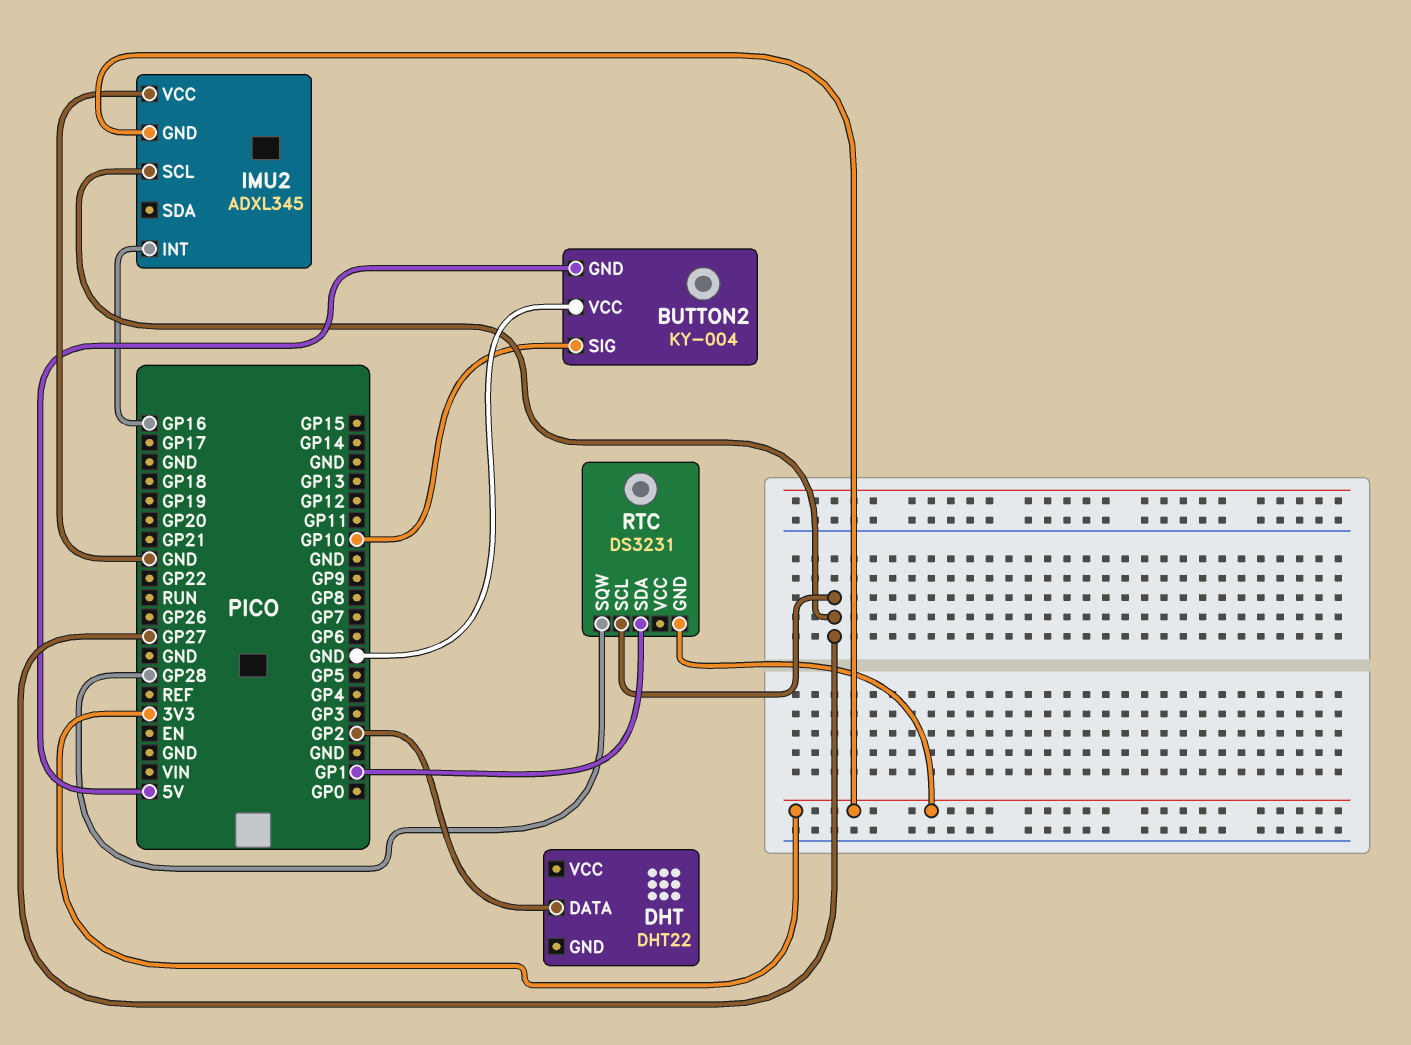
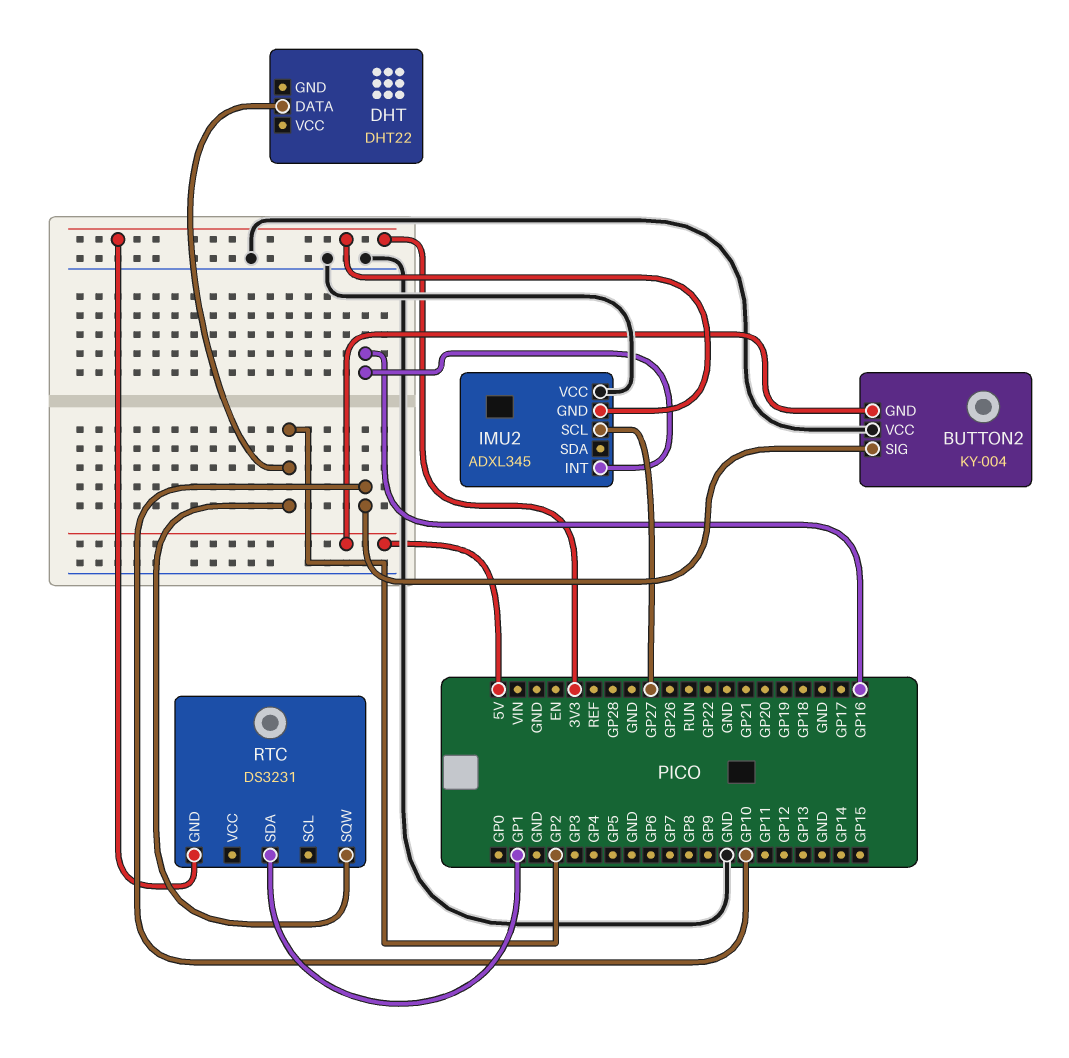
RTC pin SCL: GP27 -> none
RTC pin SQW: GP28 -> GP2

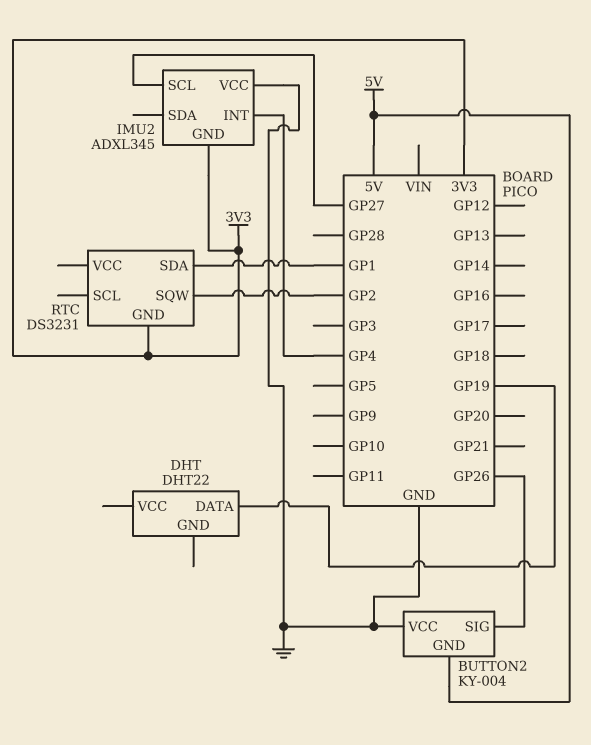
BUTTON2 pin SIG: GP10 -> GP26
DHT pin DATA: GP2 -> GP19
IMU2 pin INT: GP16 -> GP4

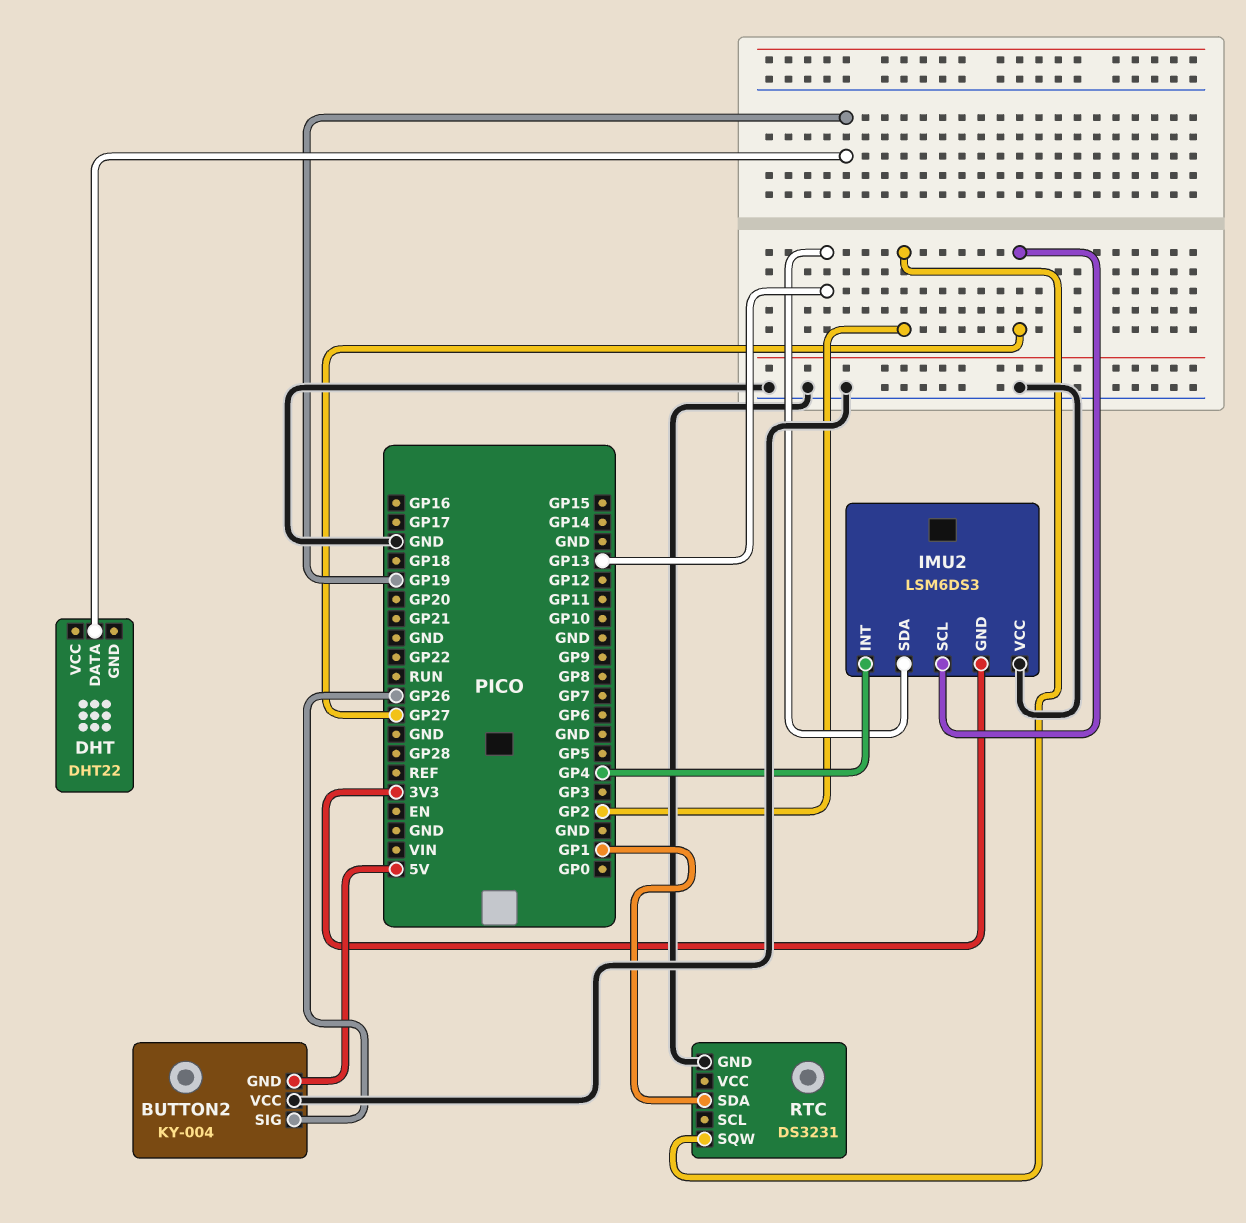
IMU2: ADXL345 -> LSM6DS3
IMU2 pin SDA: none -> GP13
RTC pin GND: 3V3 -> GND

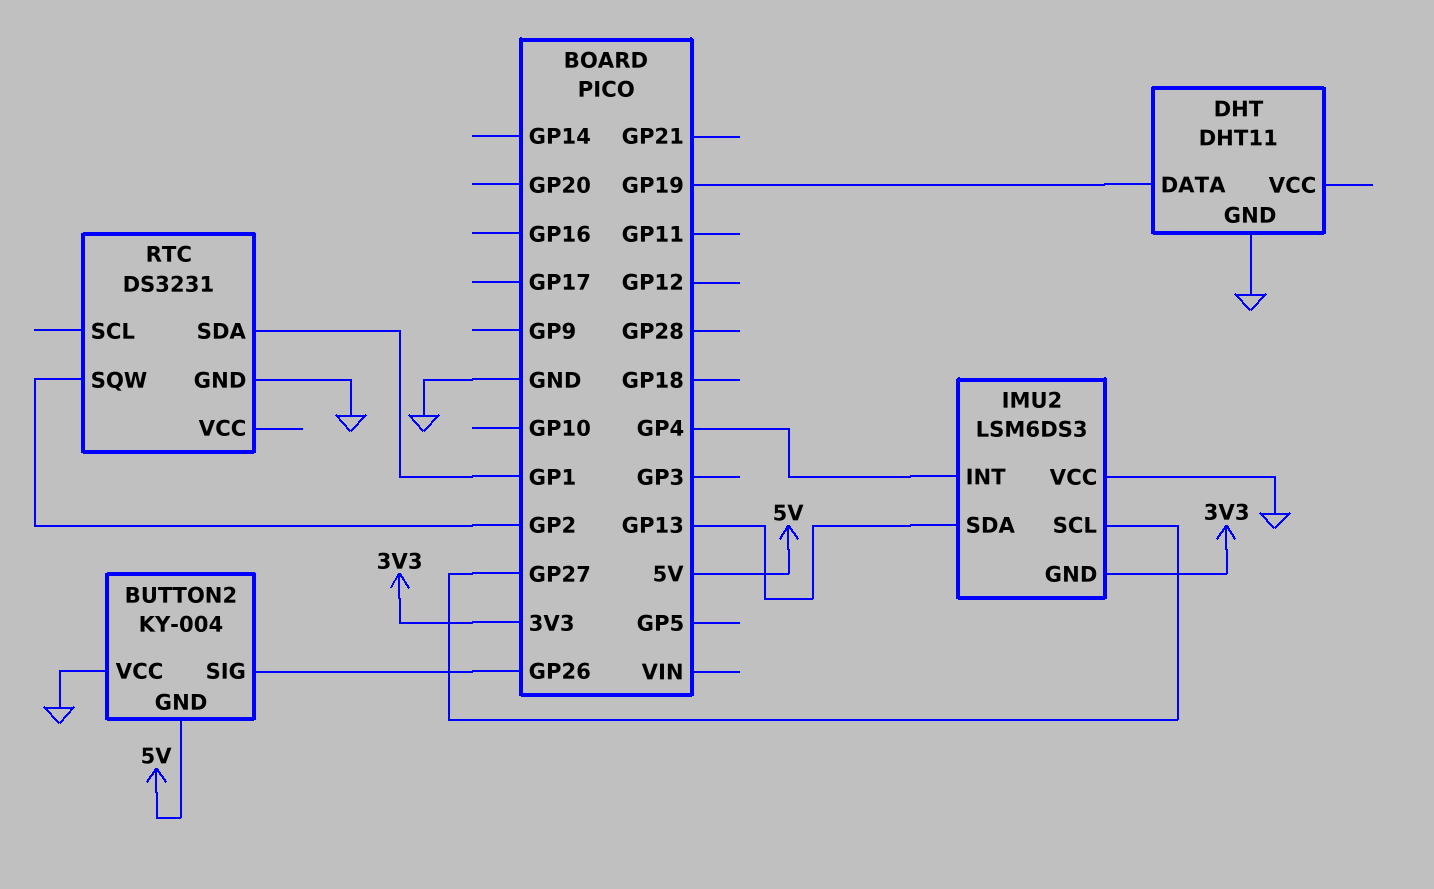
DHT: DHT22 -> DHT11
DHT pin GND: none -> GND

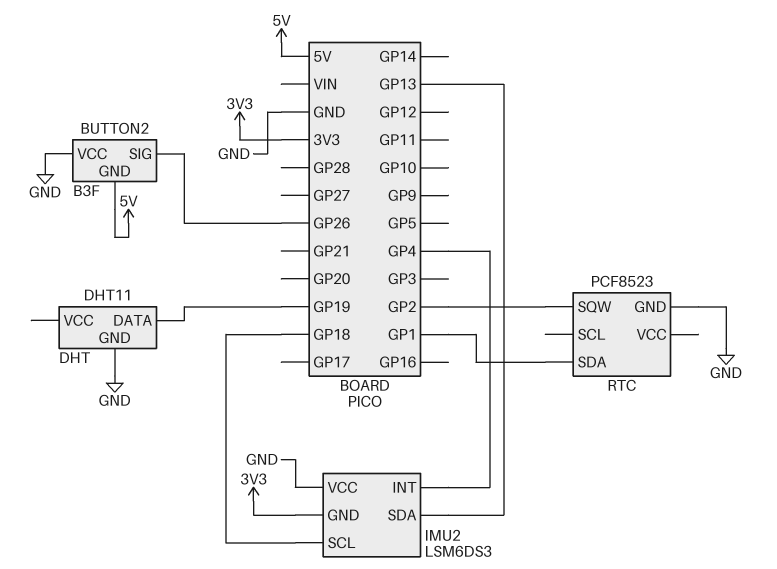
BUTTON2: KY-004 -> B3F
IMU2 pin SCL: GP27 -> GP18
RTC: DS3231 -> PCF8523

